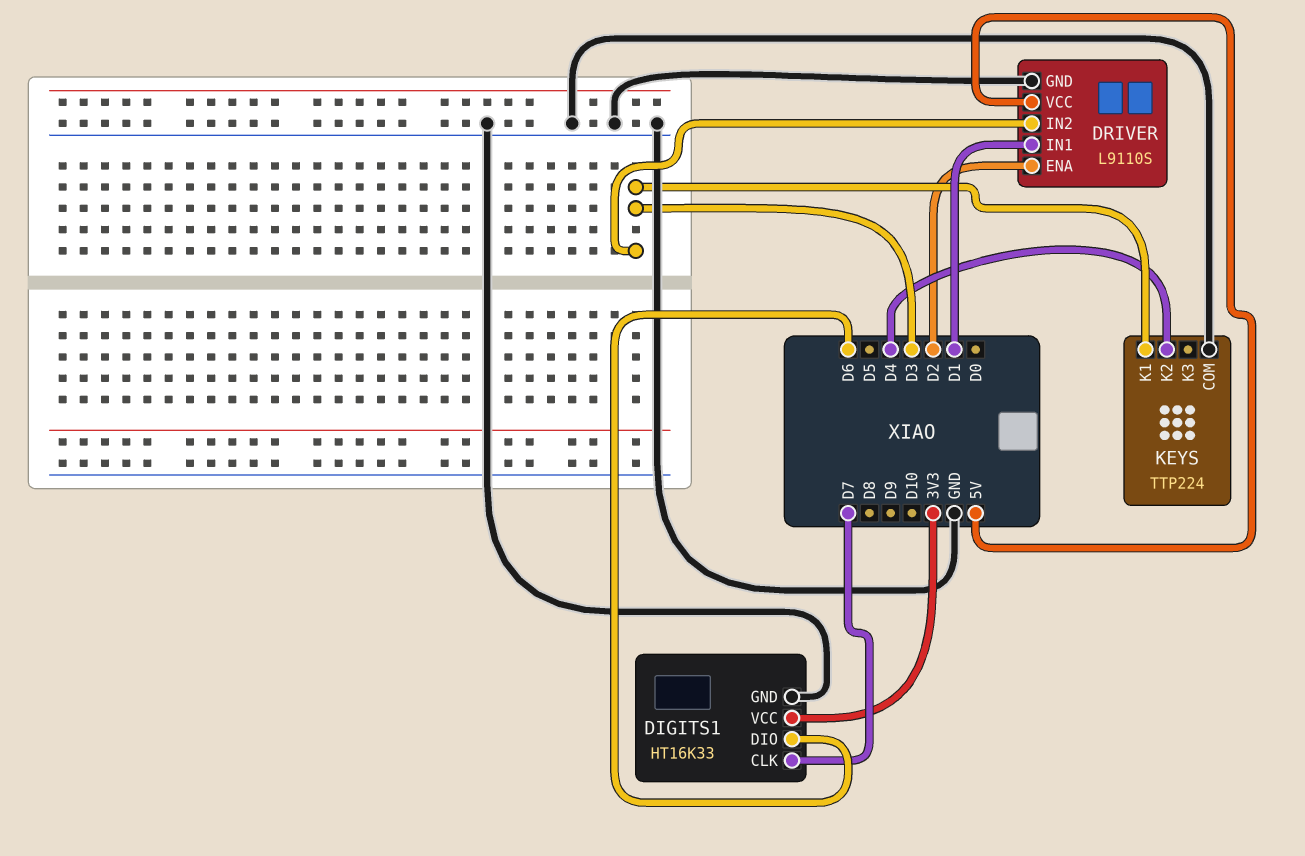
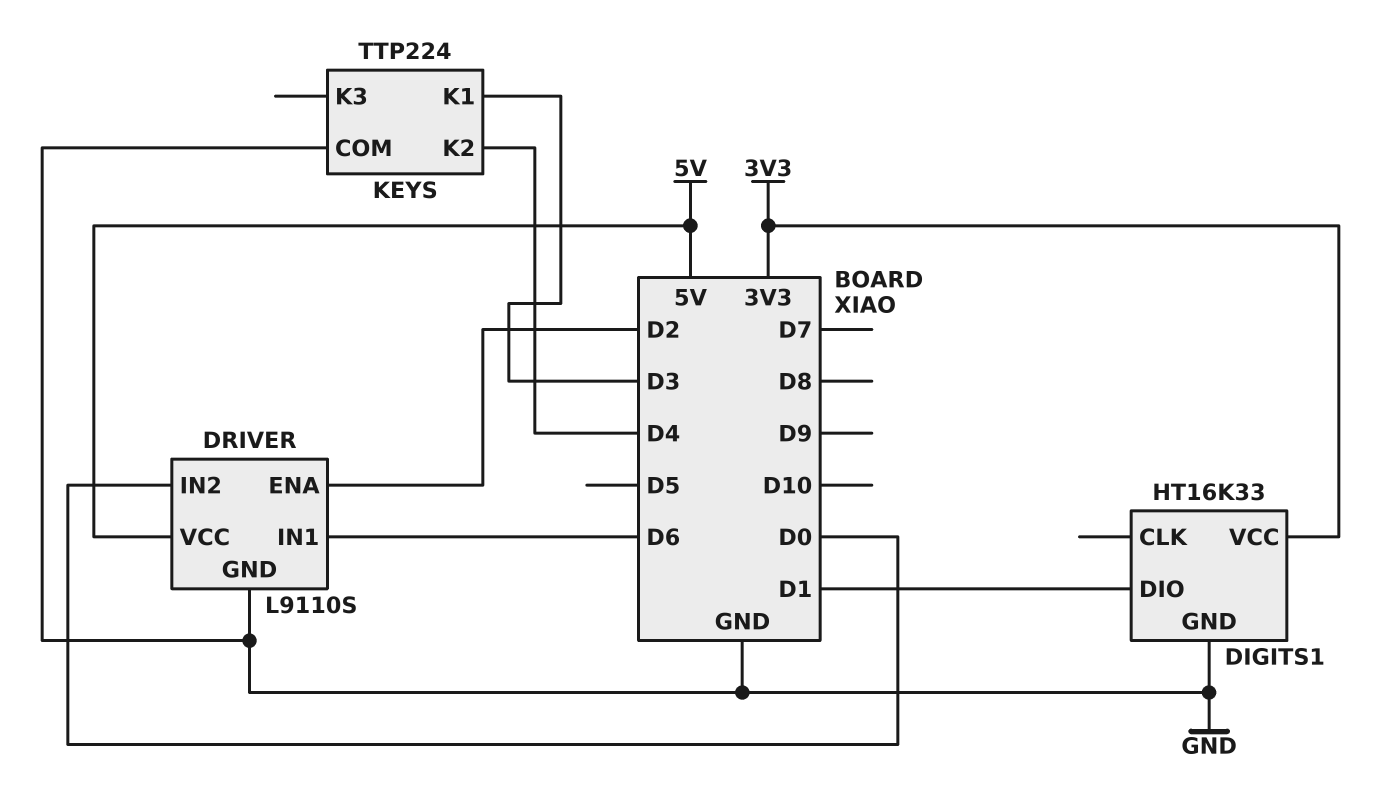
DIGITS1 pin CLK: D7 -> none
DIGITS1 pin DIO: D6 -> D1
DRIVER pin IN1: D1 -> D6
DRIVER pin IN2: D3 -> D0

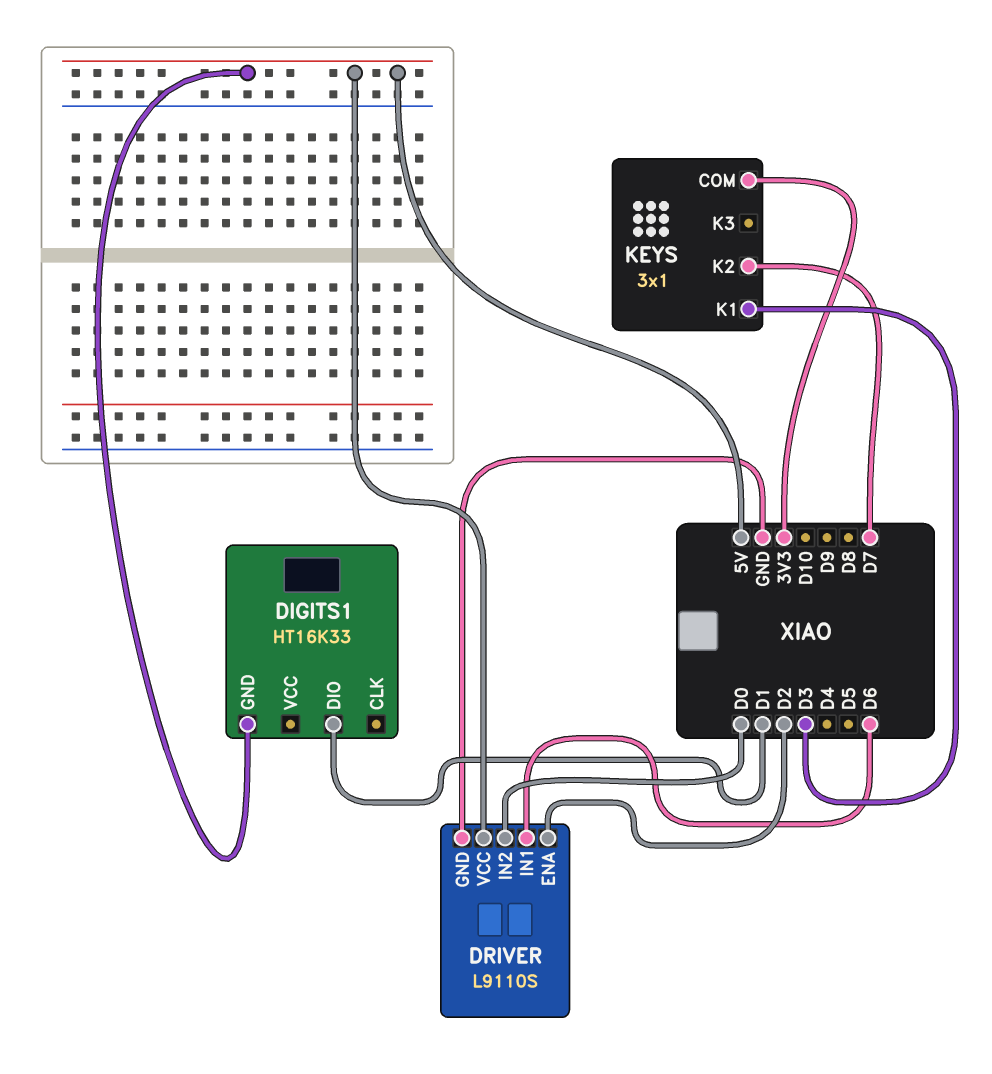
DIGITS1 pin GND: GND -> 5V
DIGITS1 pin VCC: 3V3 -> none
KEYS: TTP224 -> 3x1
KEYS pin COM: GND -> 3V3
KEYS pin K2: D4 -> D7

